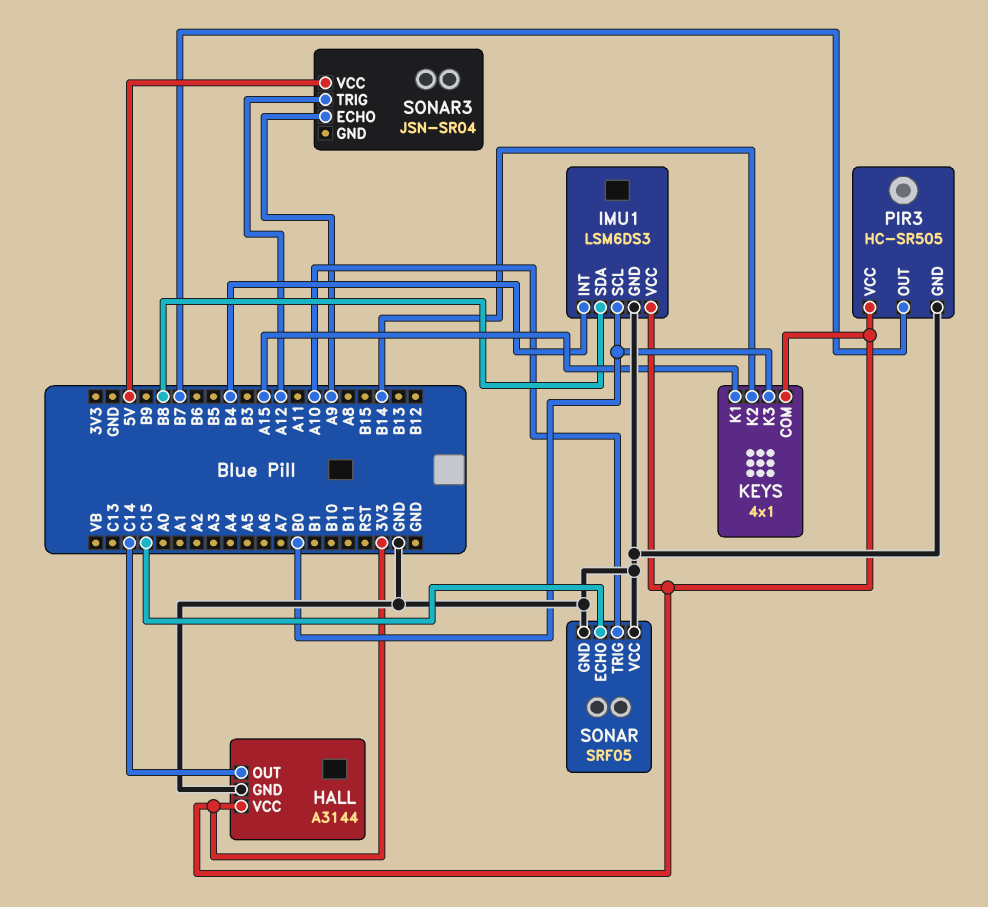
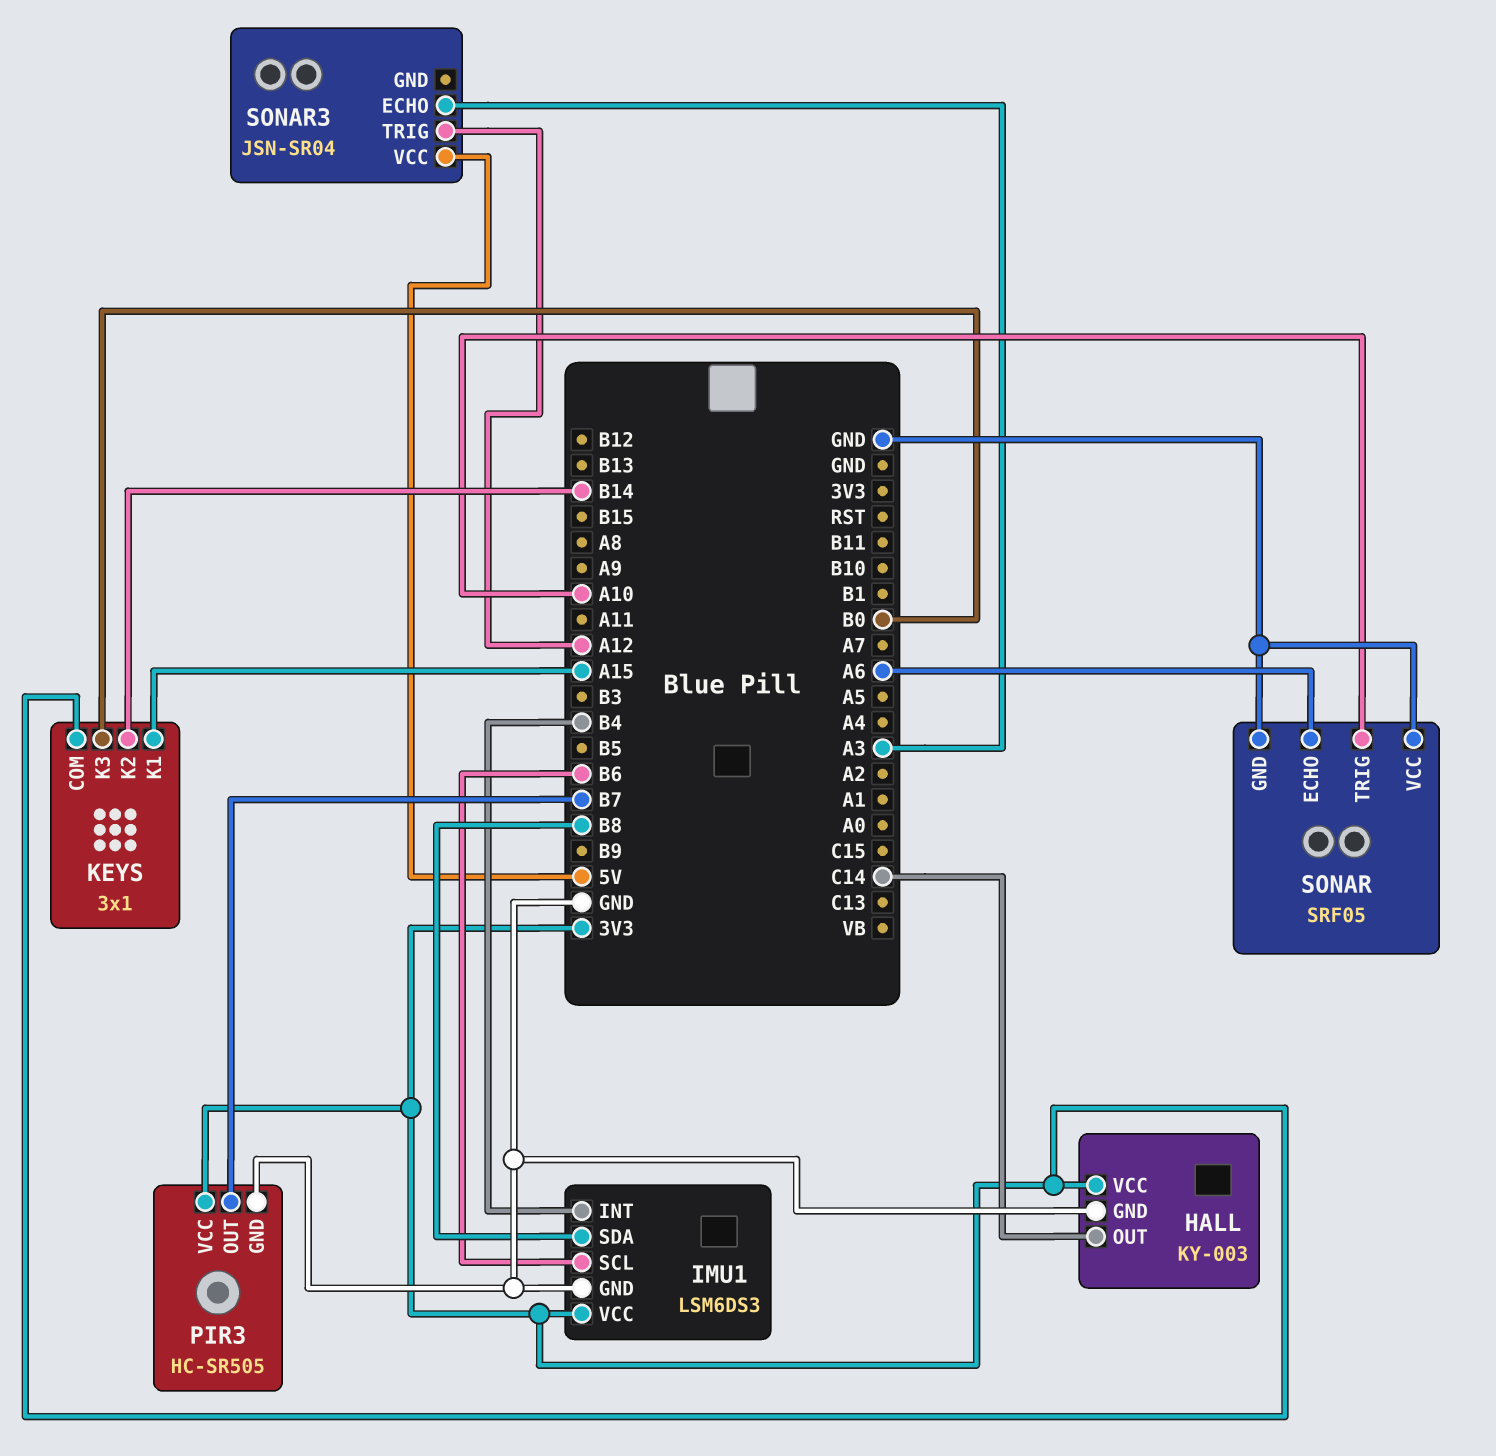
HALL: A3144 -> KY-003
IMU1 pin SCL: B0 -> B6
KEYS: 4x1 -> 3x1
SONAR pin ECHO: C15 -> A6
SONAR3 pin ECHO: A9 -> A3

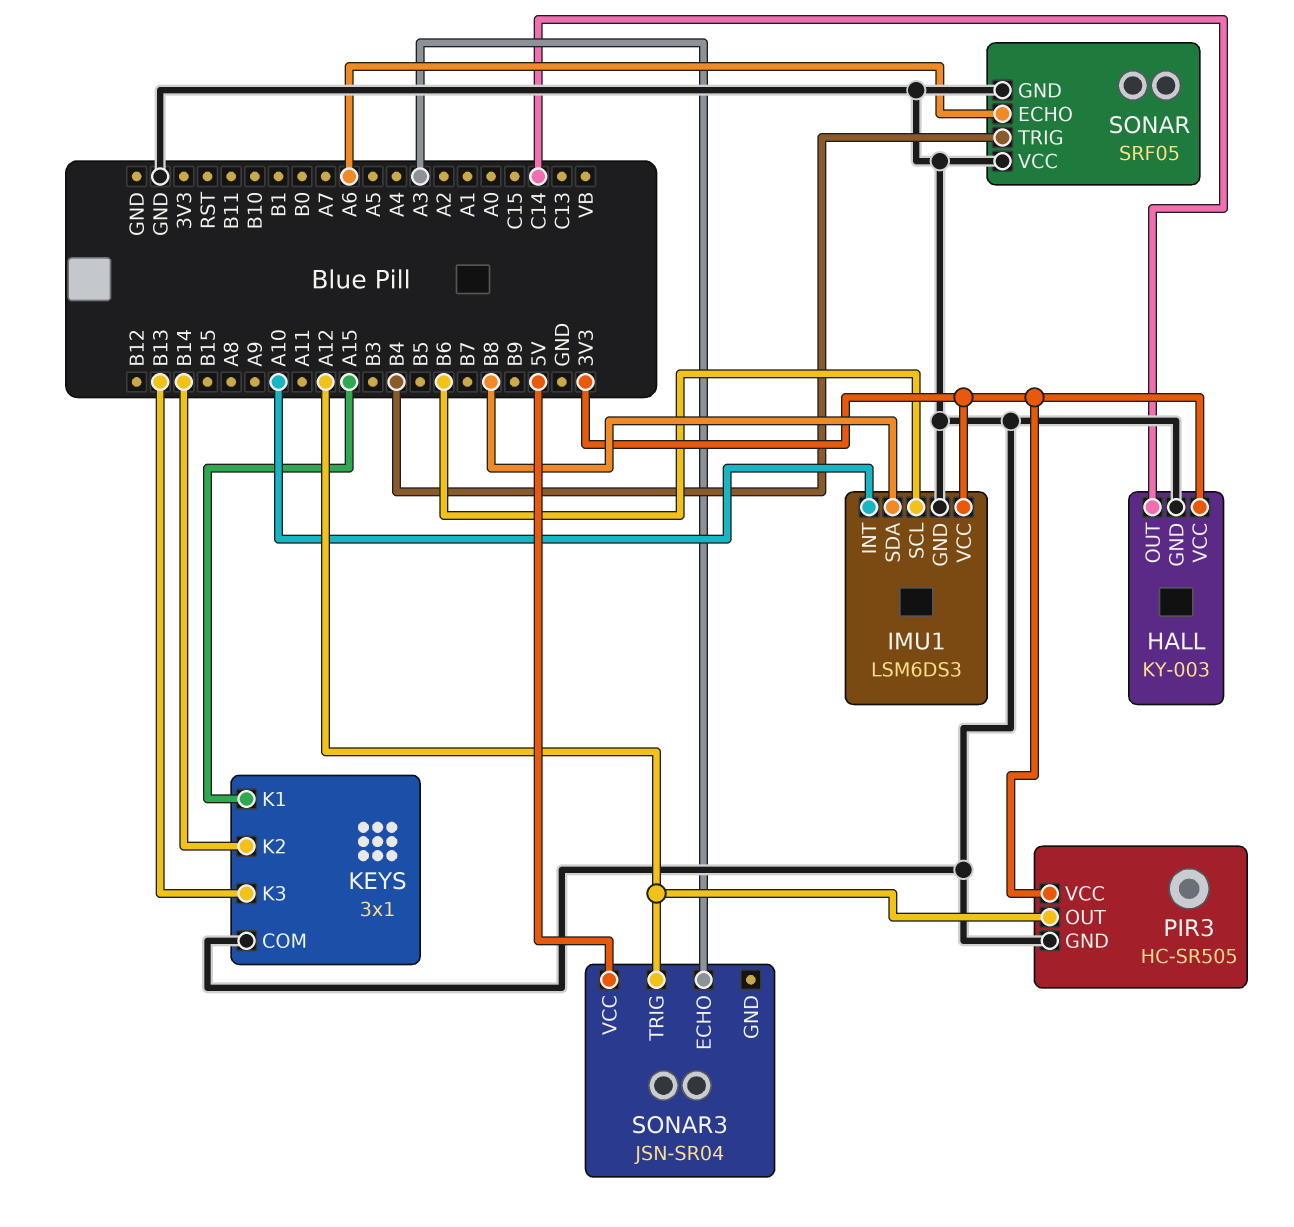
IMU1 pin INT: B4 -> A10
KEYS pin COM: 3V3 -> GND
KEYS pin K3: B0 -> B13
PIR3 pin OUT: B7 -> A12
SONAR pin TRIG: A10 -> B4

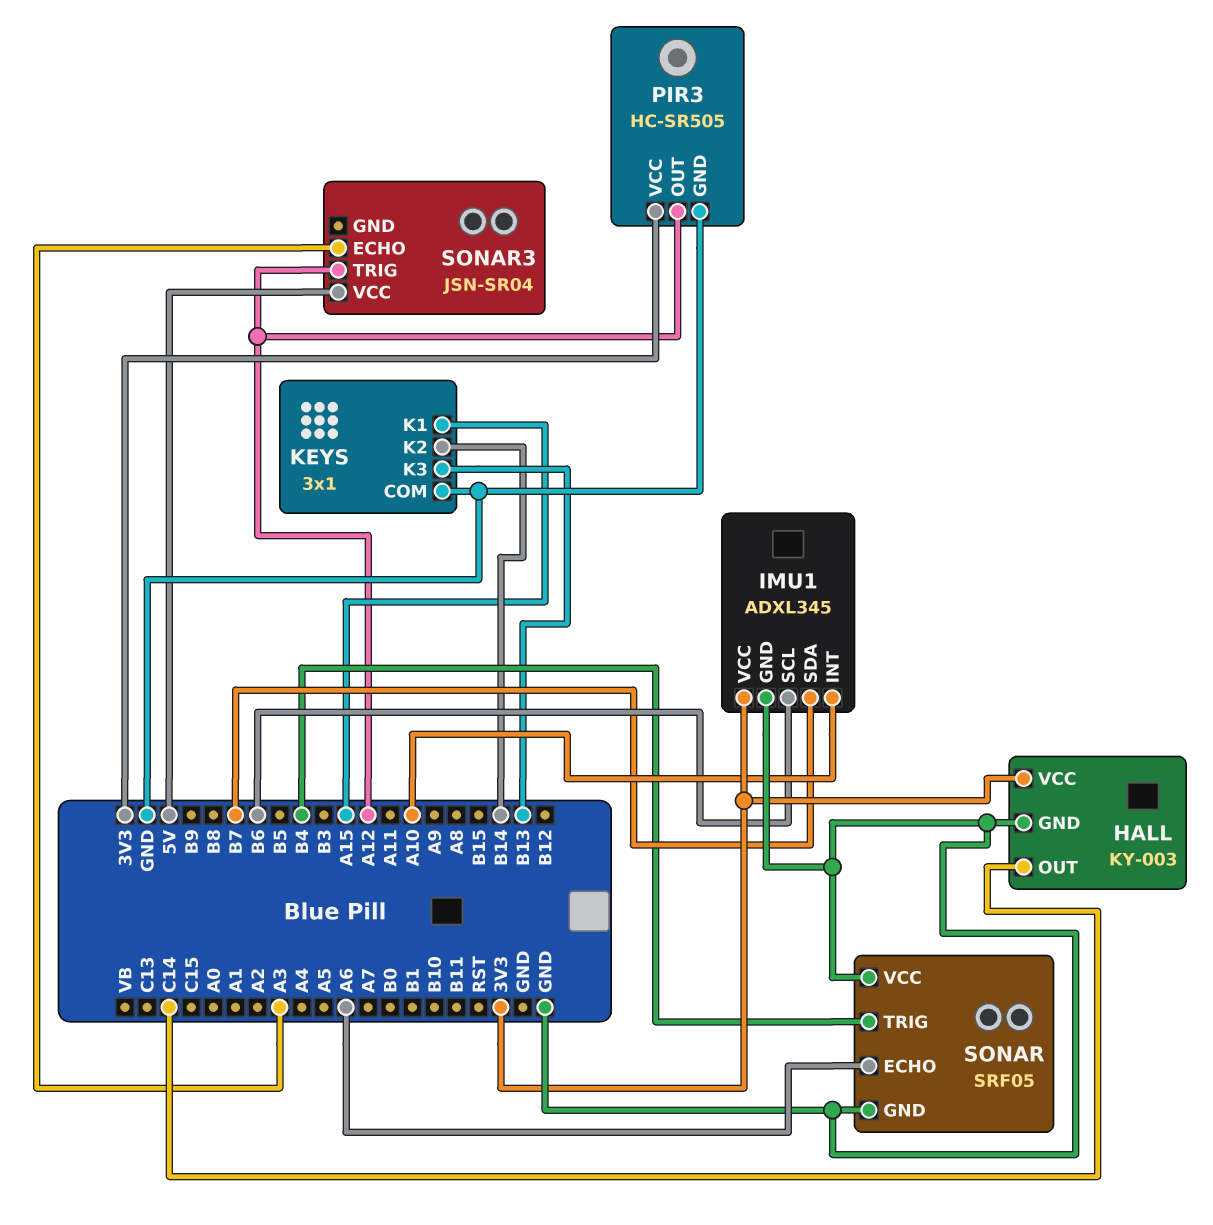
IMU1: LSM6DS3 -> ADXL345
IMU1 pin SDA: B8 -> B7

